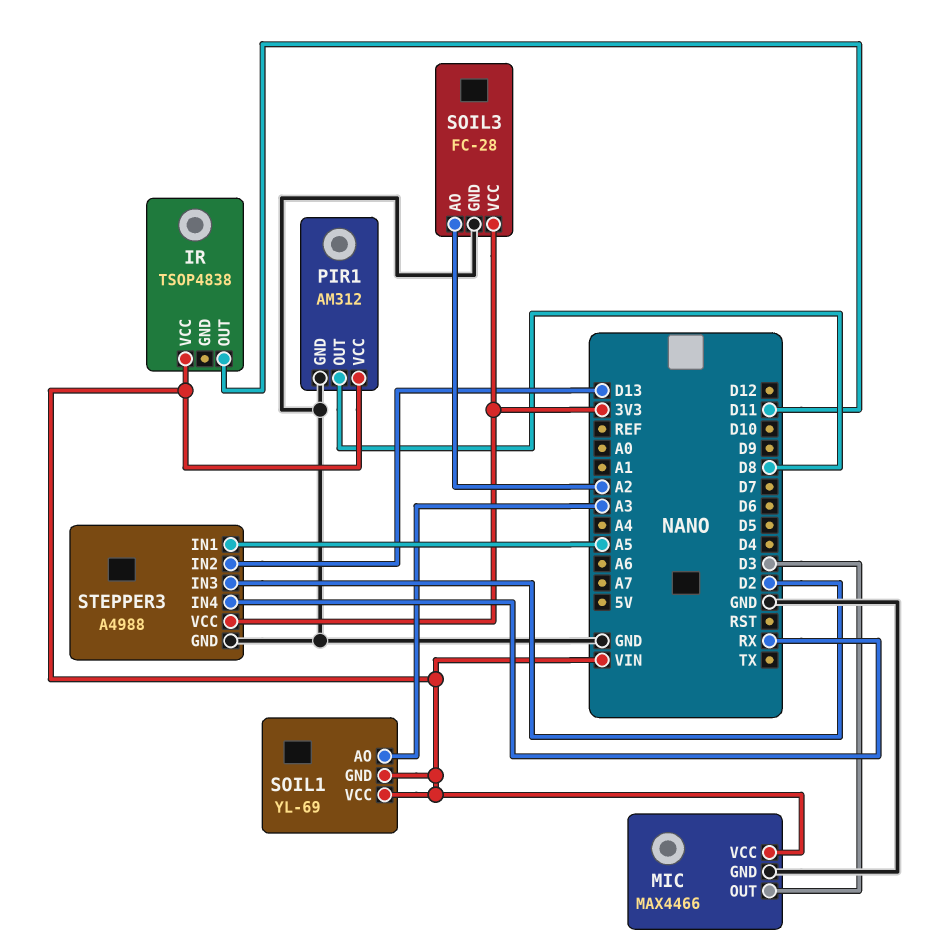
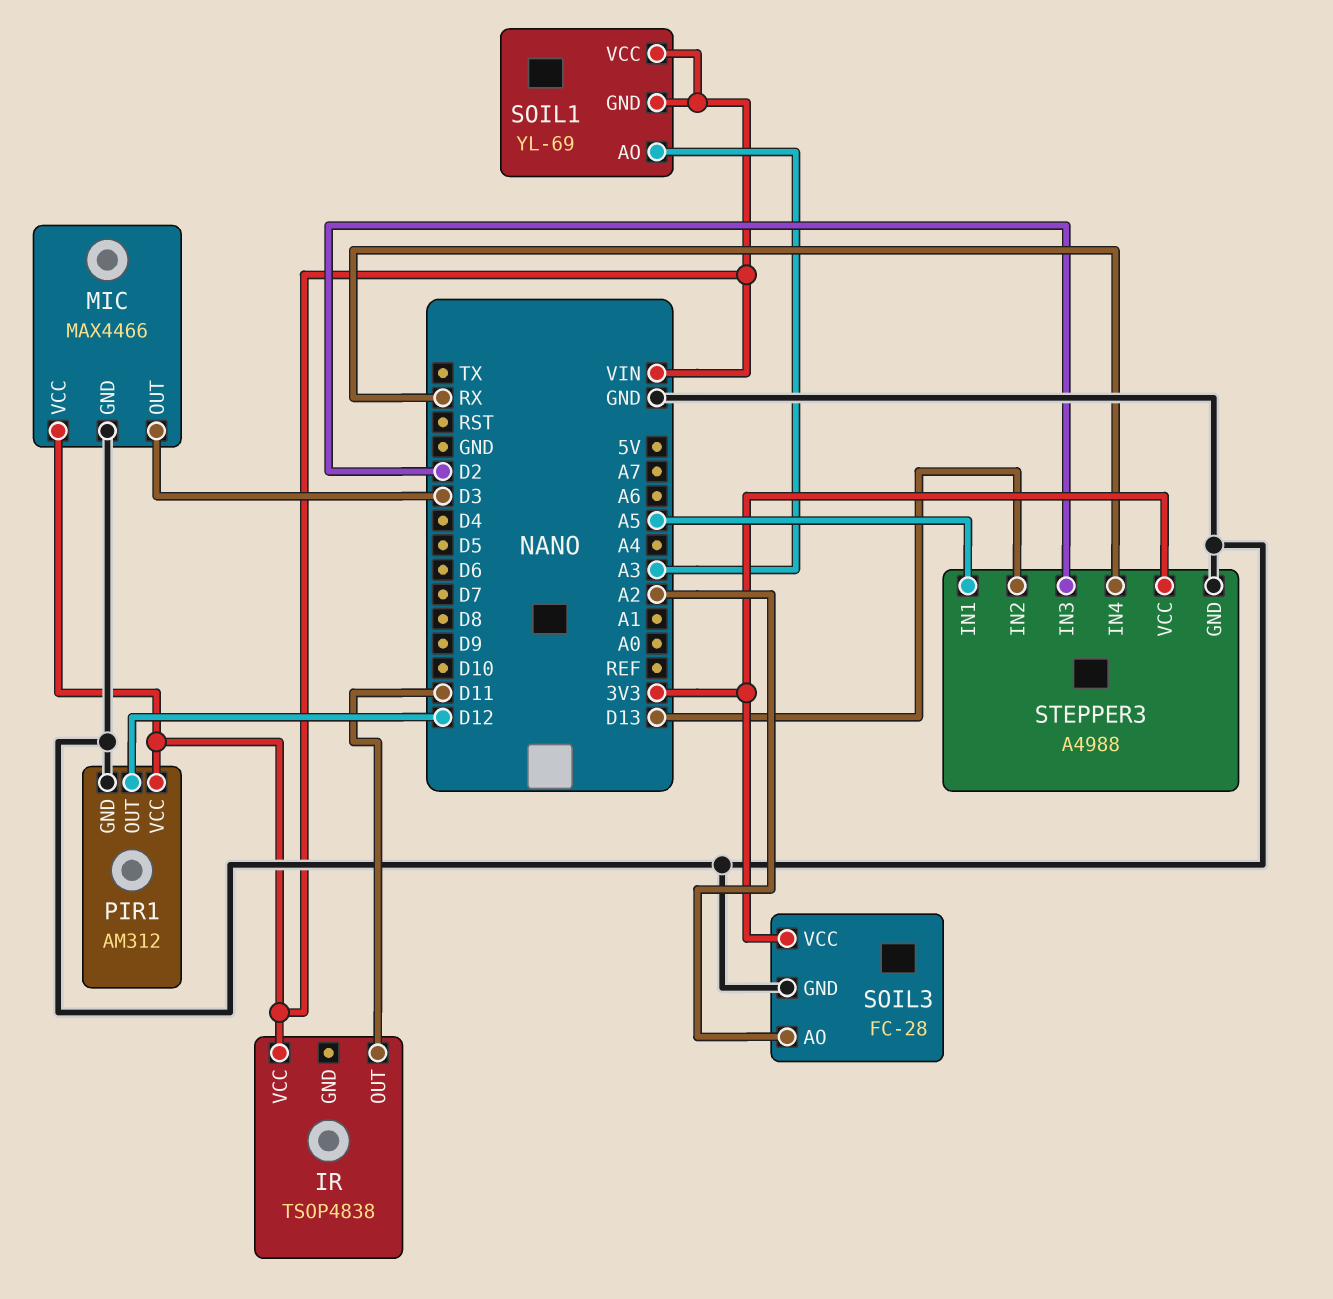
PIR1 pin OUT: D8 -> D12

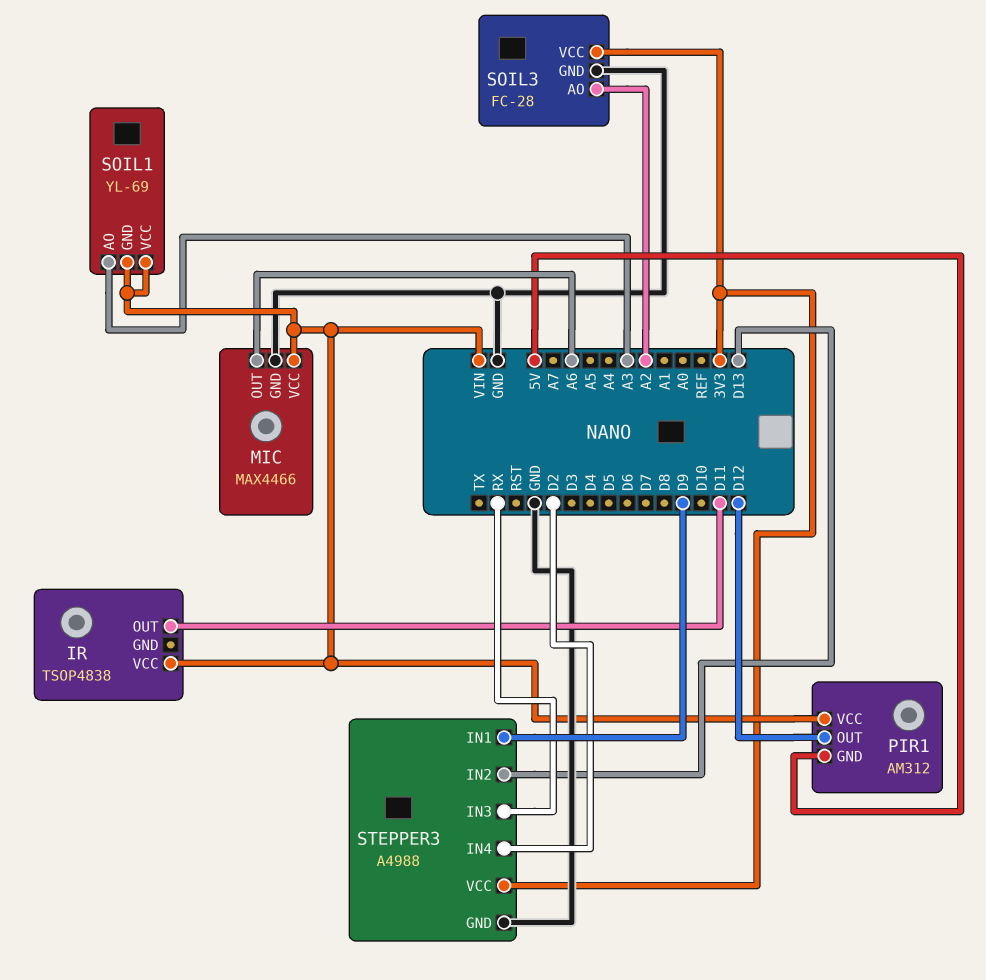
MIC pin OUT: D3 -> A6
PIR1 pin GND: GND -> 5V
STEPPER3 pin IN1: A5 -> D9
STEPPER3 pin IN3: D2 -> RX
STEPPER3 pin IN4: RX -> D2

